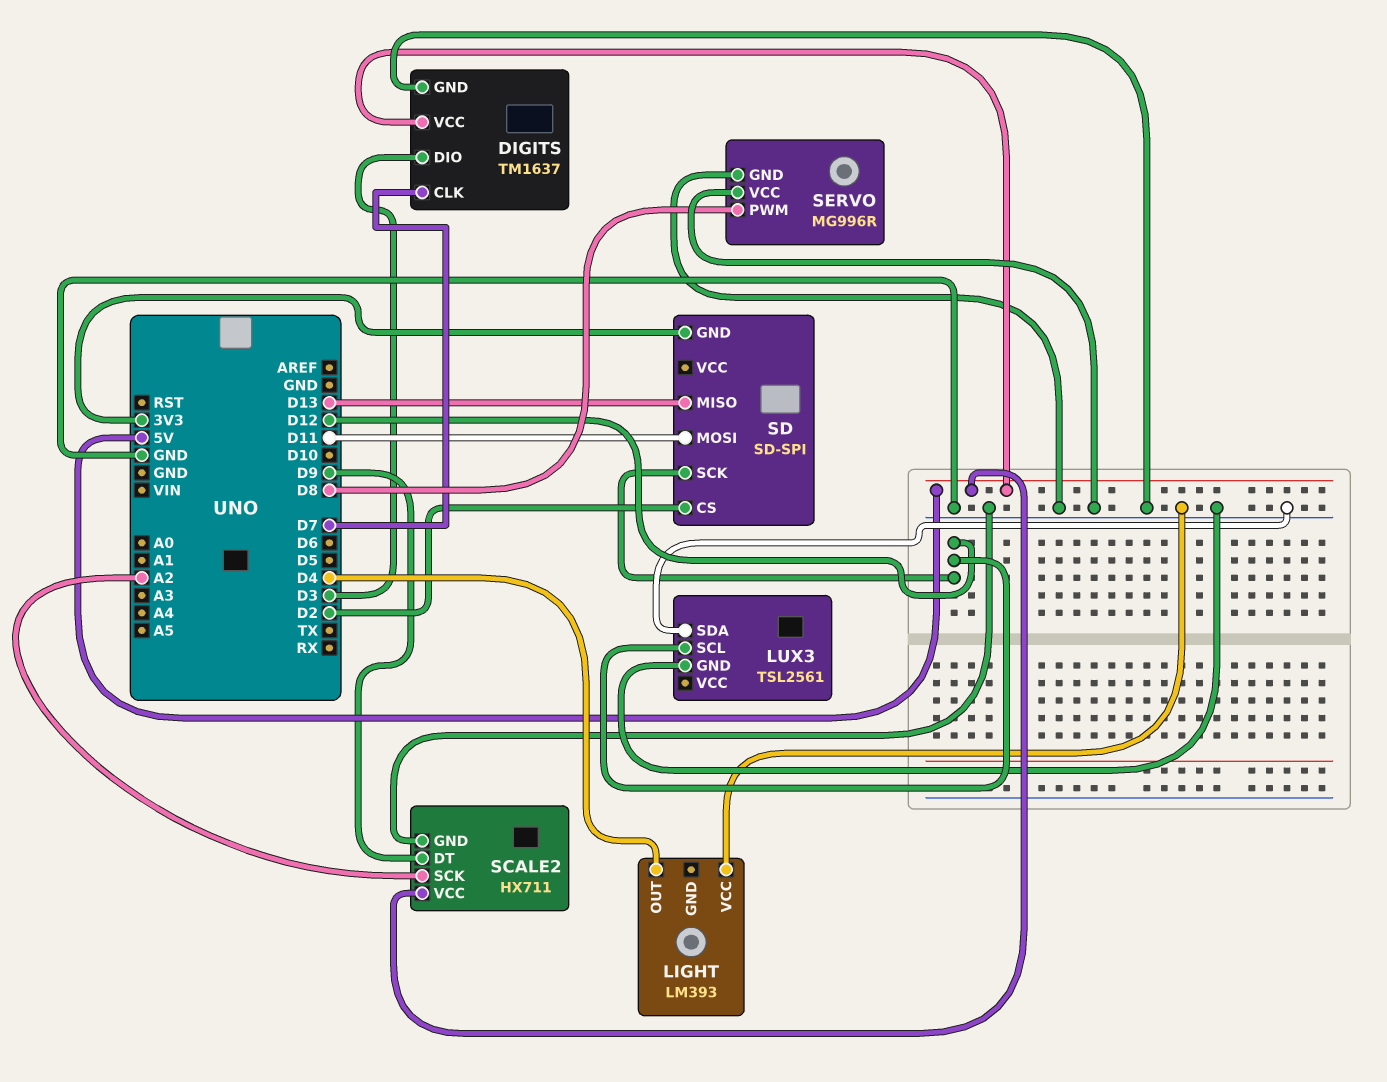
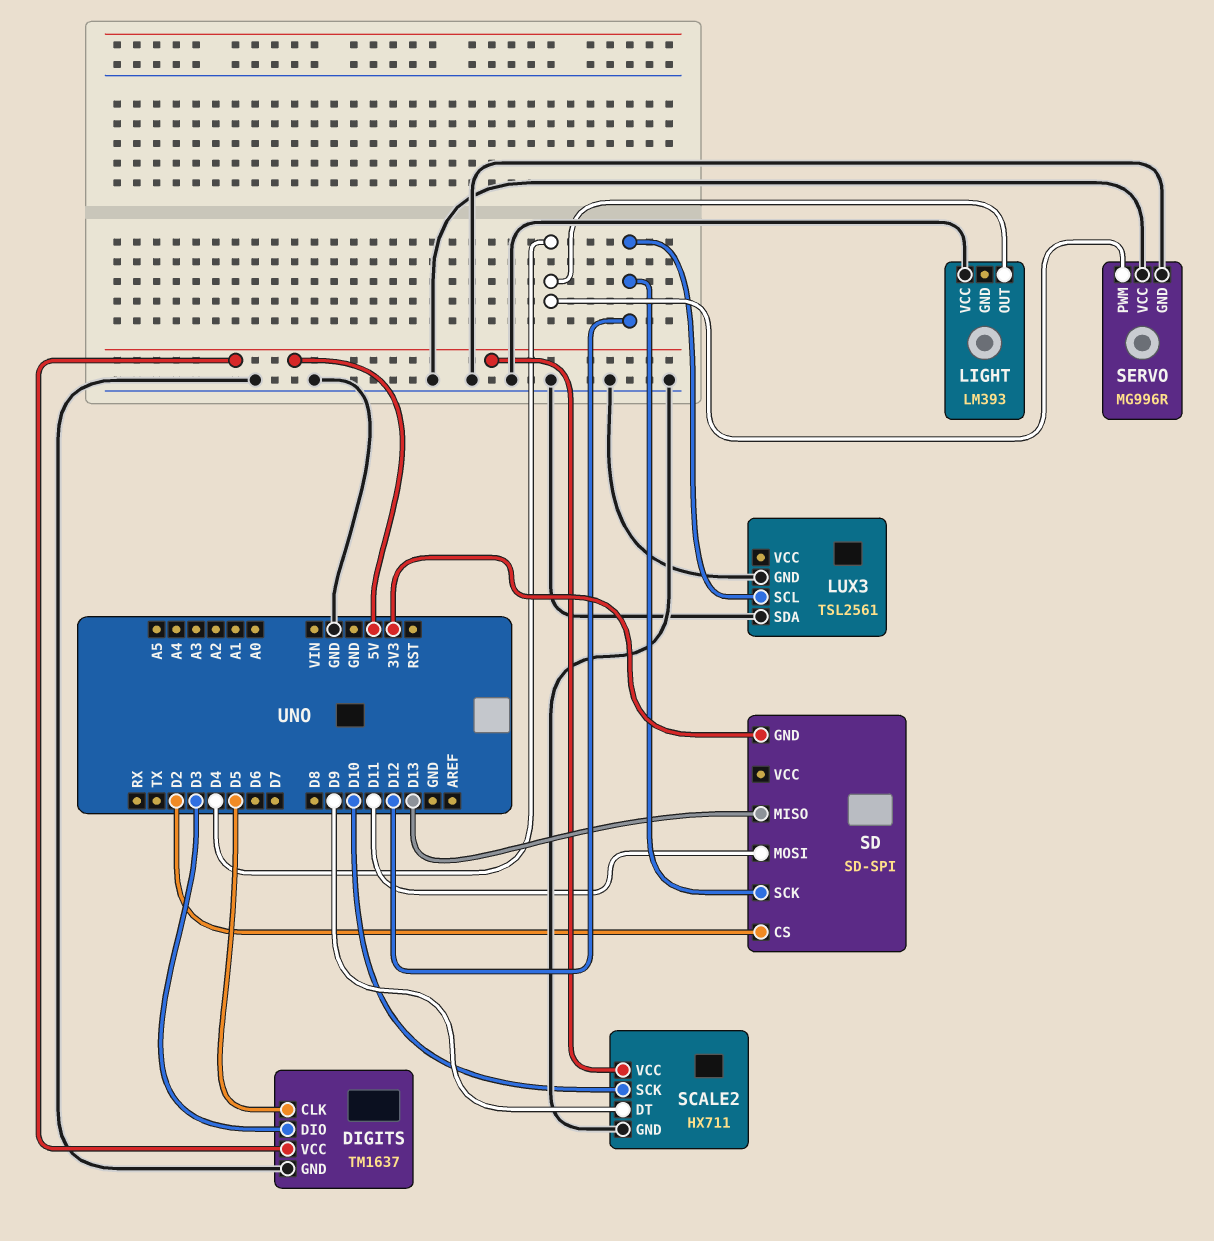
DIGITS pin CLK: D7 -> D5
SCALE2 pin SCK: A2 -> D10
SERVO pin PWM: D8 -> D4

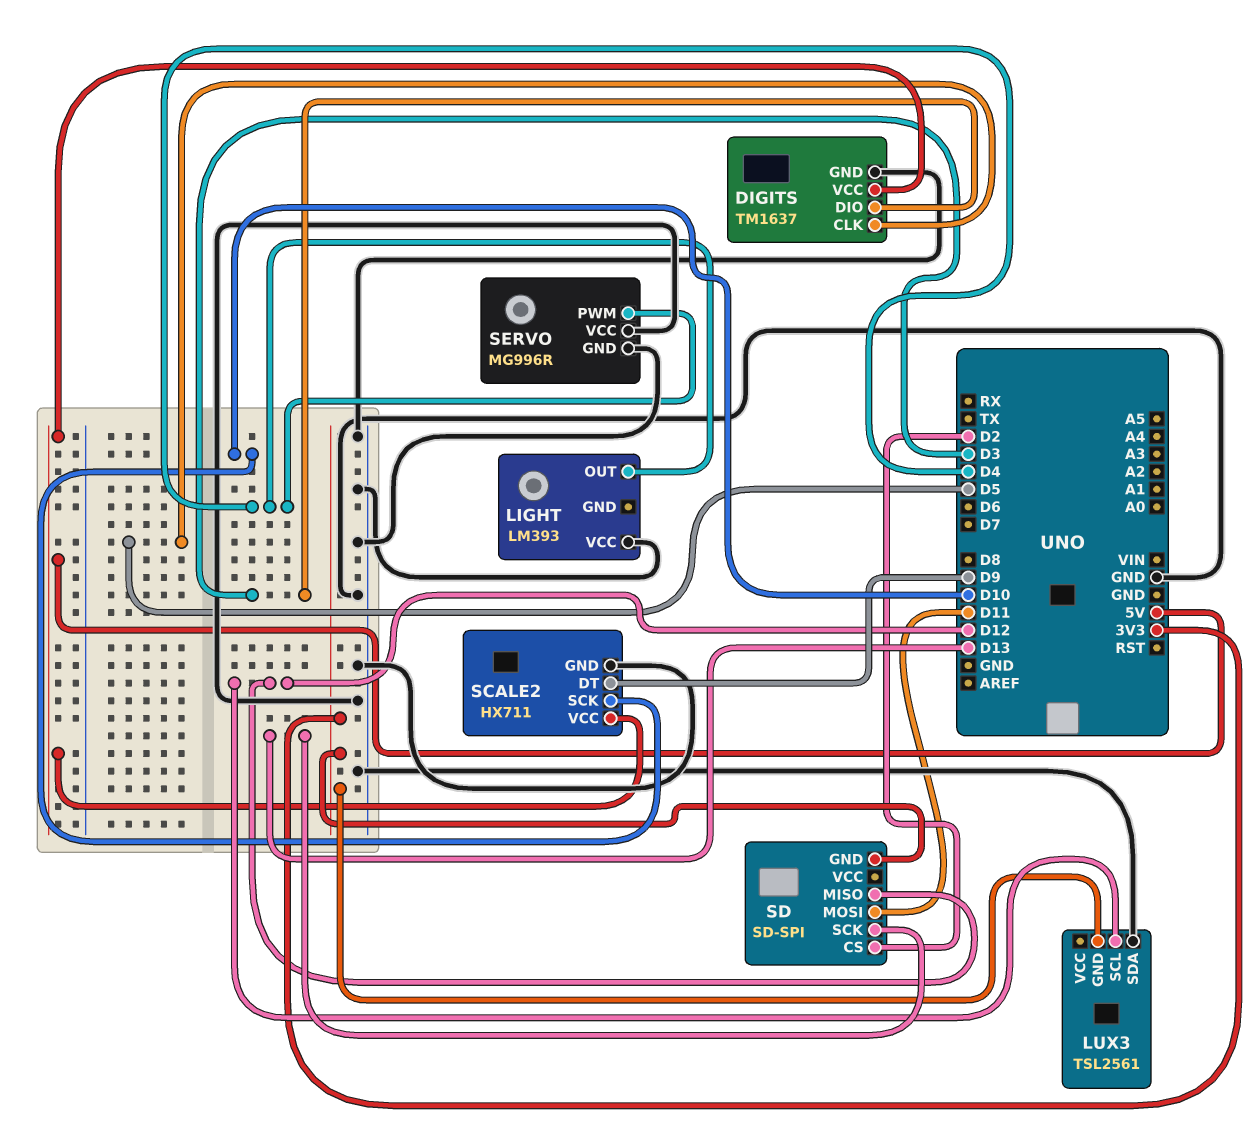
LUX3 pin GND: GND -> 3V3
SD pin MISO: D13 -> D12
SD pin SCK: D12 -> D13

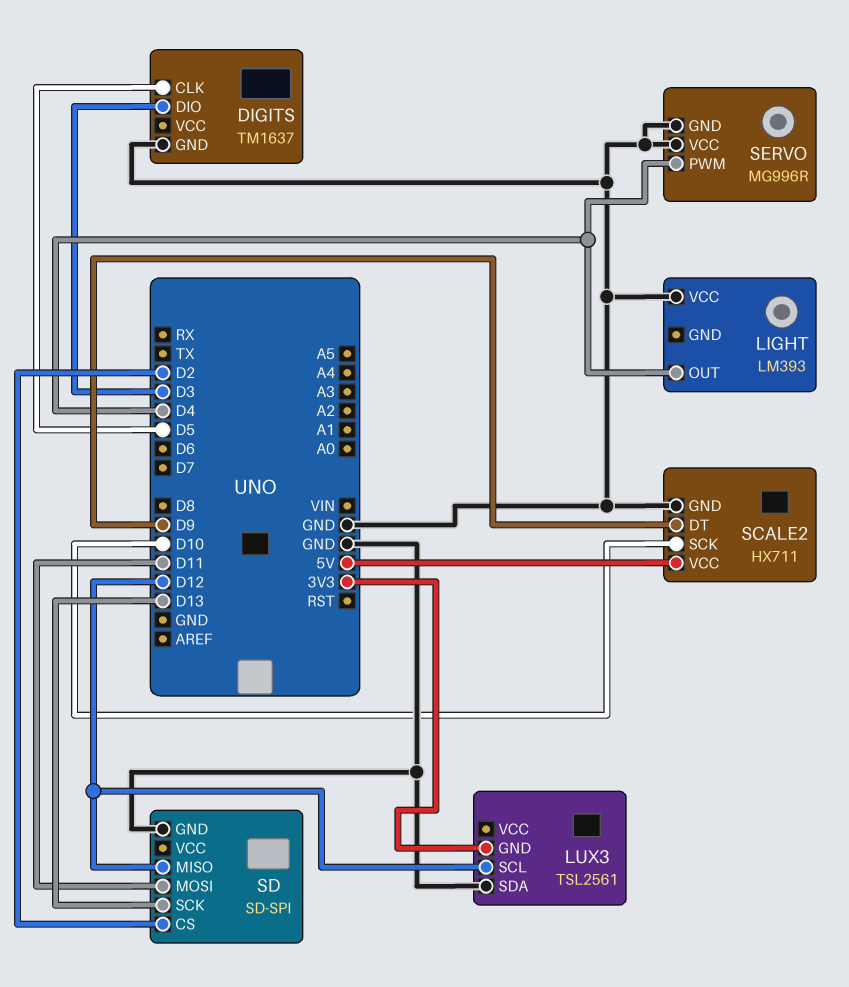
DIGITS pin VCC: 5V -> none
SD pin GND: 3V3 -> GND

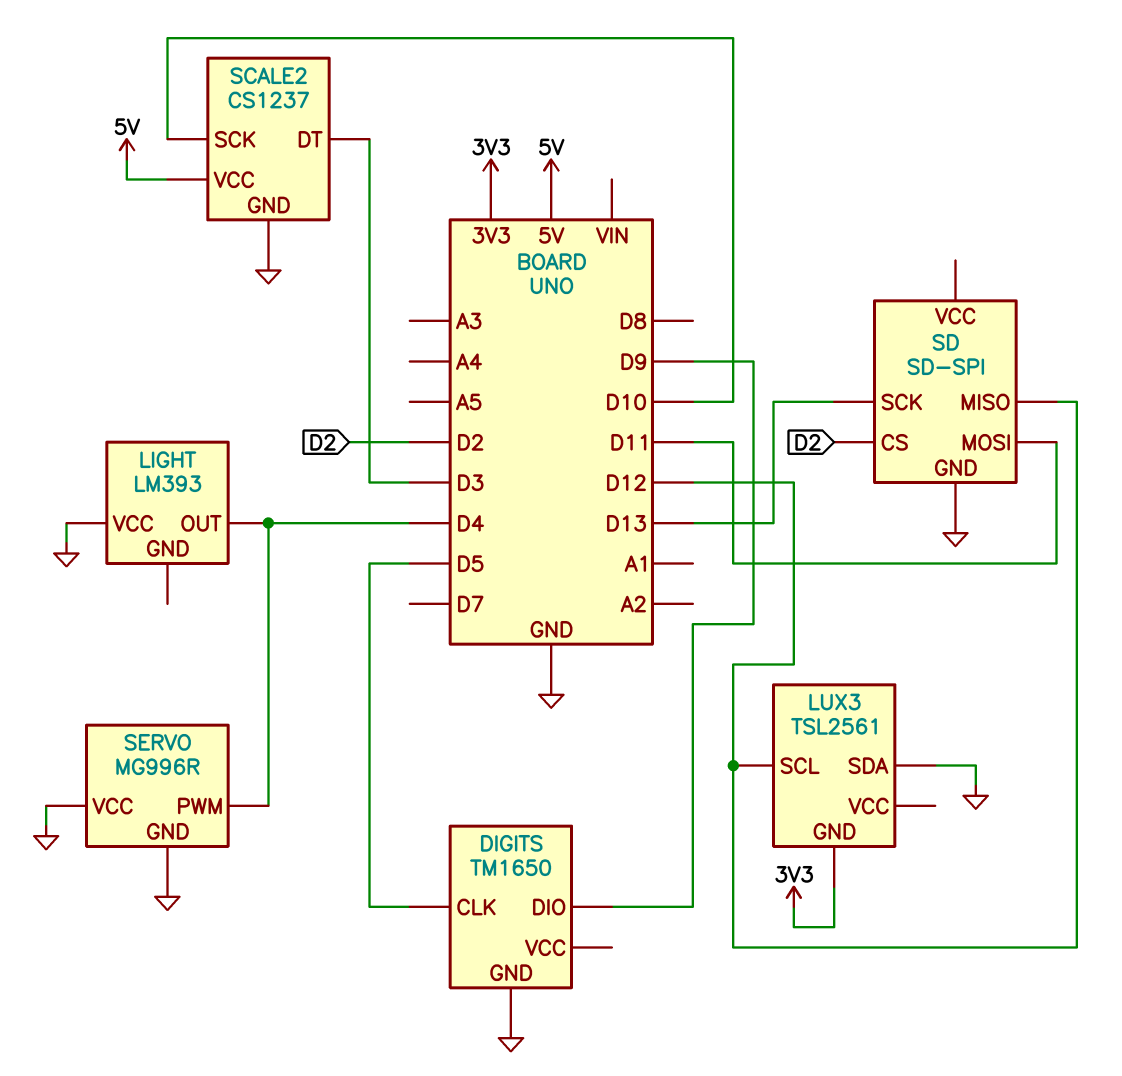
DIGITS: TM1637 -> TM1650
DIGITS pin DIO: D3 -> D9
SCALE2: HX711 -> CS1237
SCALE2 pin DT: D9 -> D3

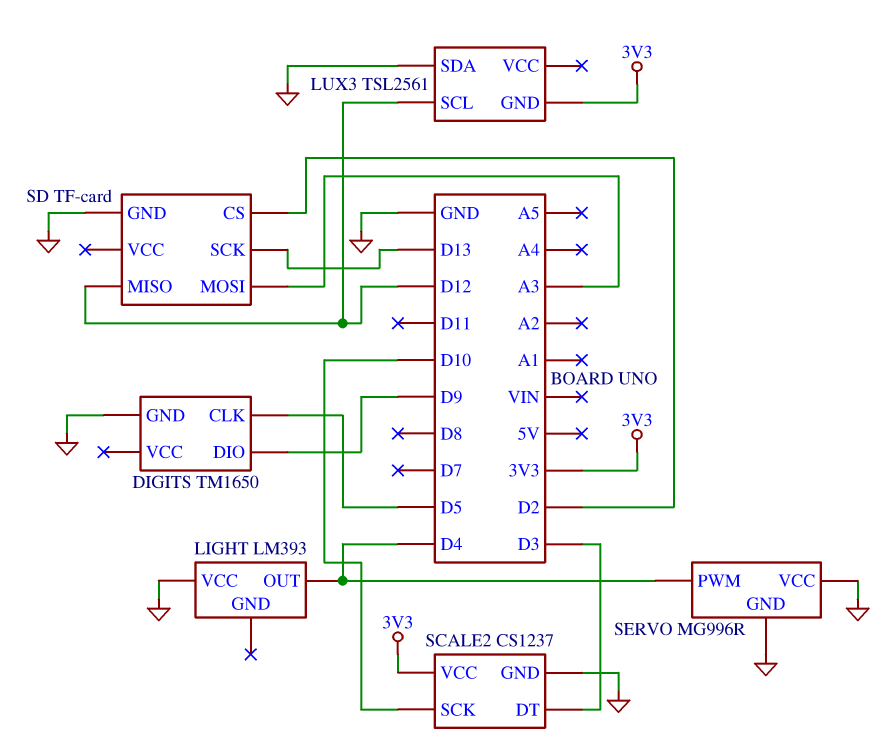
SCALE2 pin VCC: 5V -> 3V3
SD: SD-SPI -> TF-card
SD pin MOSI: D11 -> A3

